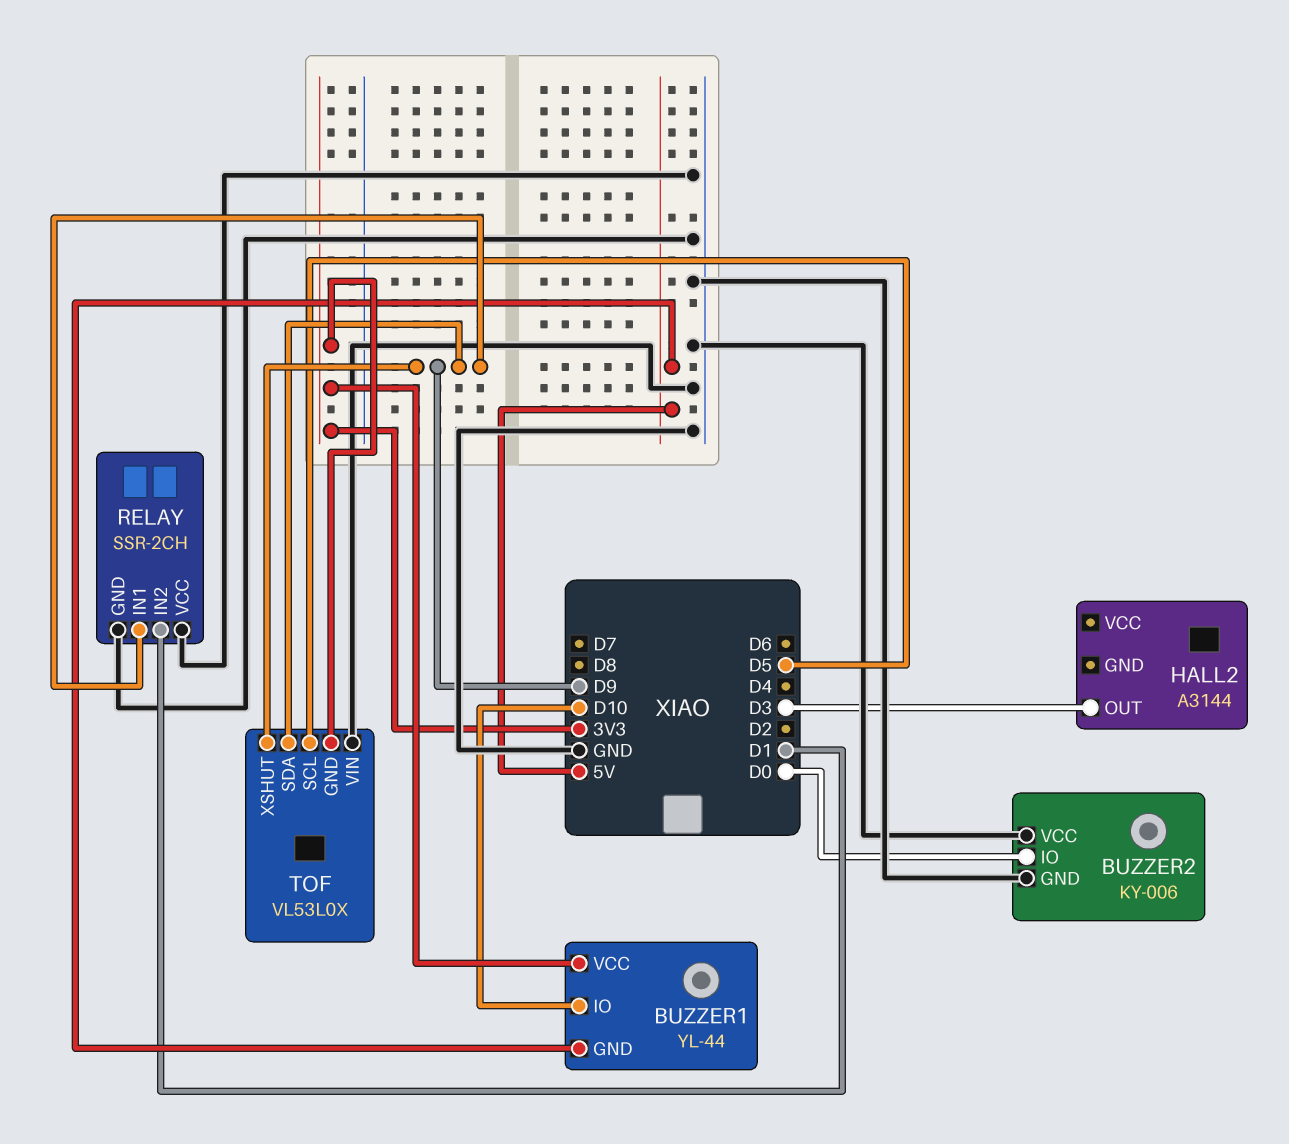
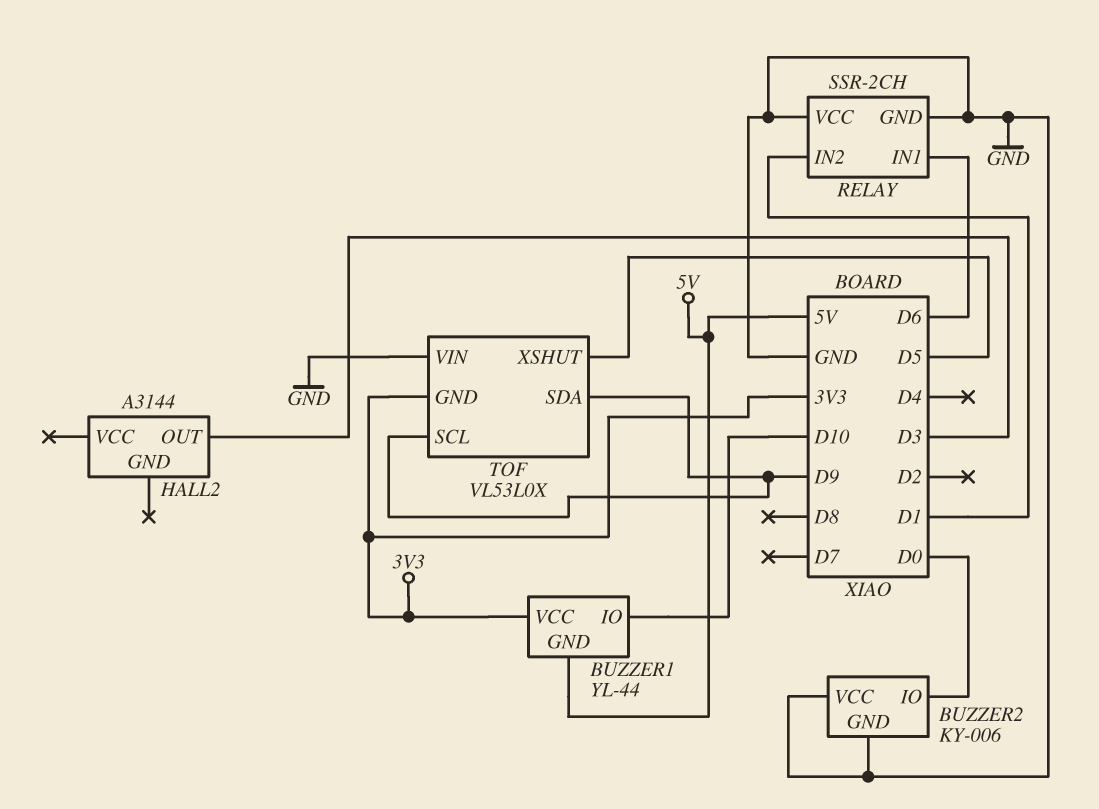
RELAY pin IN1: D9 -> D6
TOF pin SCL: D5 -> D9
TOF pin XSHUT: D9 -> D5

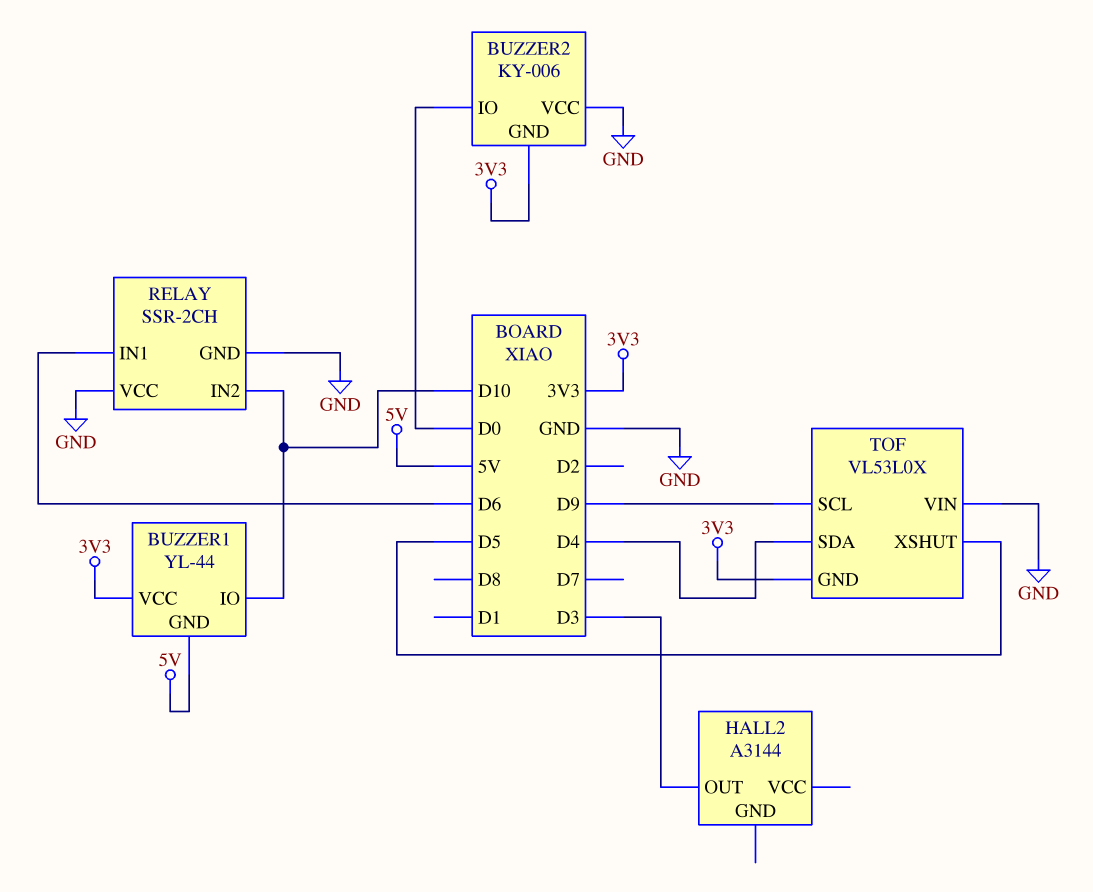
BUZZER2 pin GND: GND -> 3V3
RELAY pin IN2: D1 -> D10
TOF pin SDA: D9 -> D4

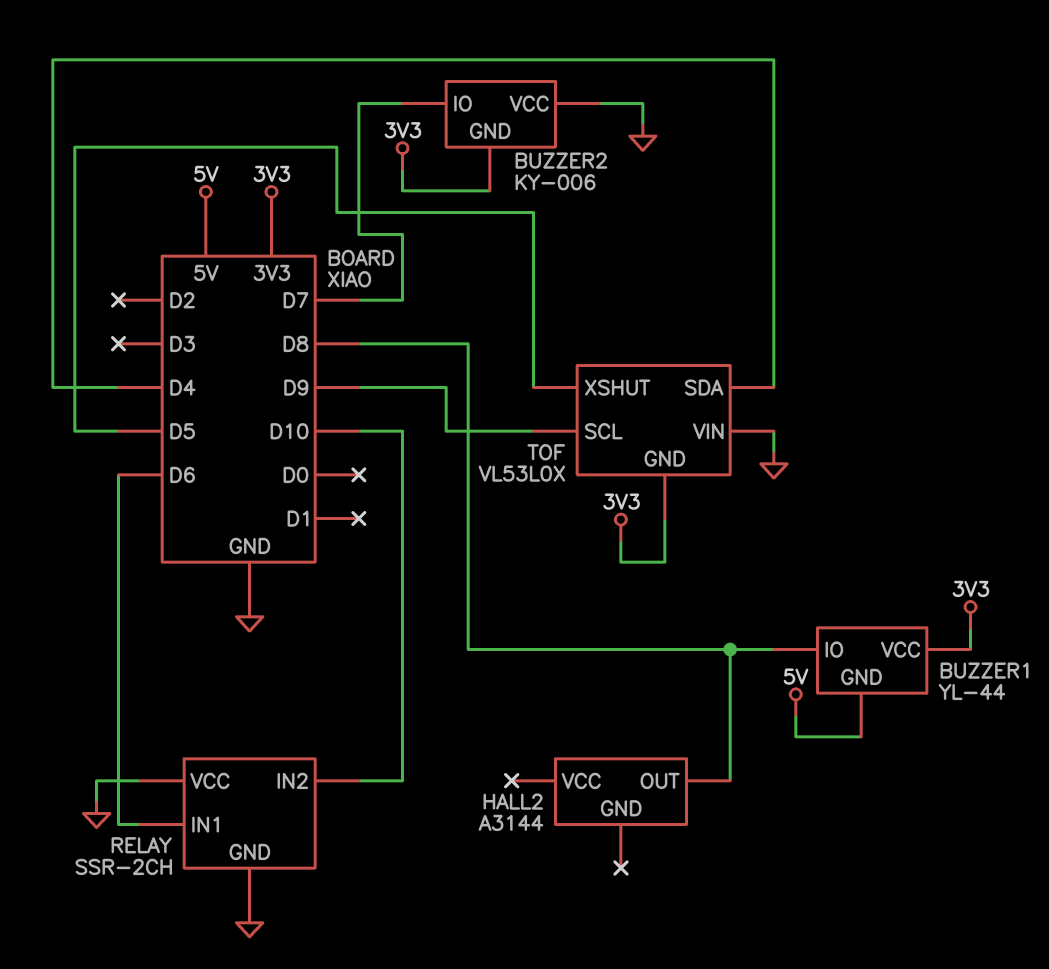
BUZZER1 pin IO: D10 -> D8
BUZZER2 pin IO: D0 -> D7
HALL2 pin OUT: D3 -> D8

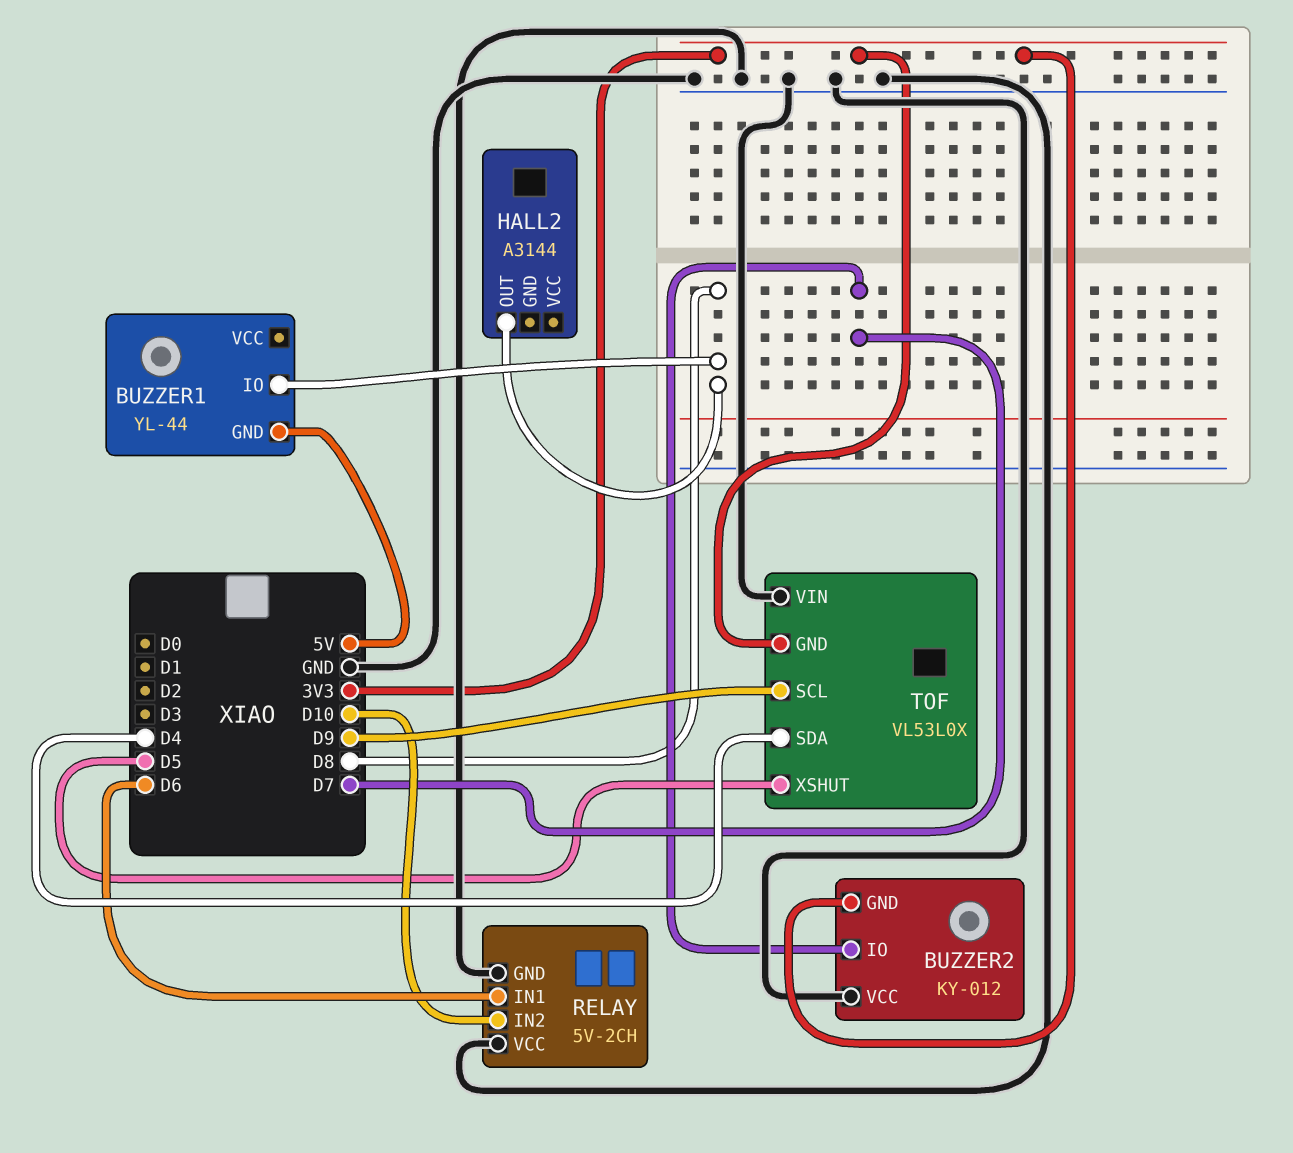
BUZZER1 pin VCC: 3V3 -> none
BUZZER2: KY-006 -> KY-012
RELAY: SSR-2CH -> 5V-2CH

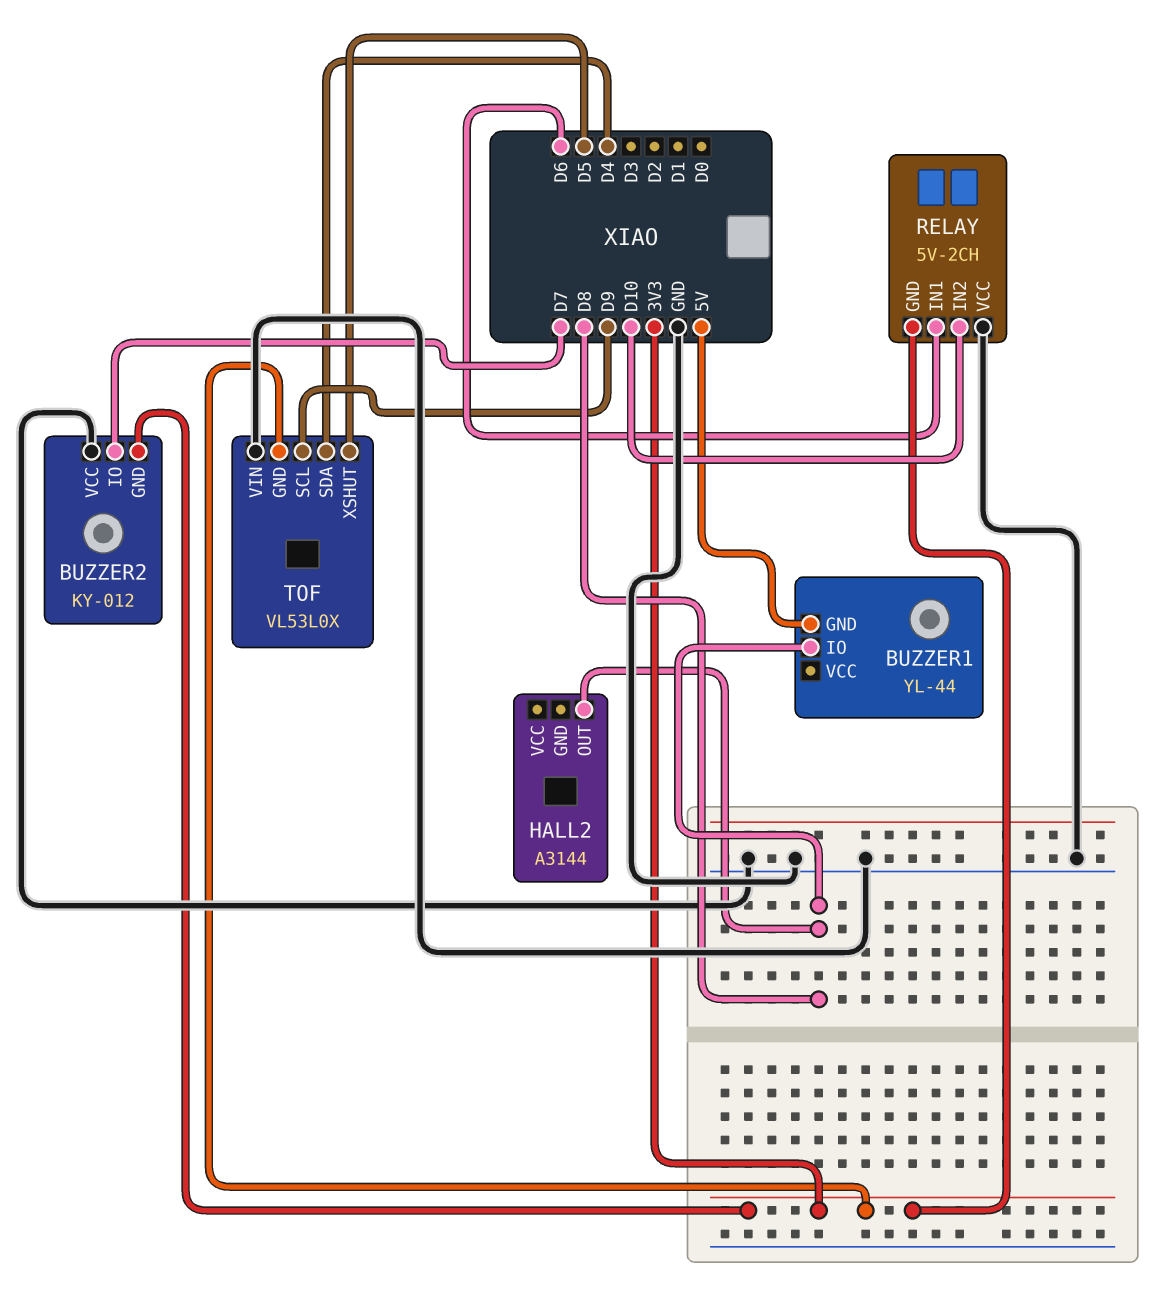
RELAY pin GND: GND -> 3V3

